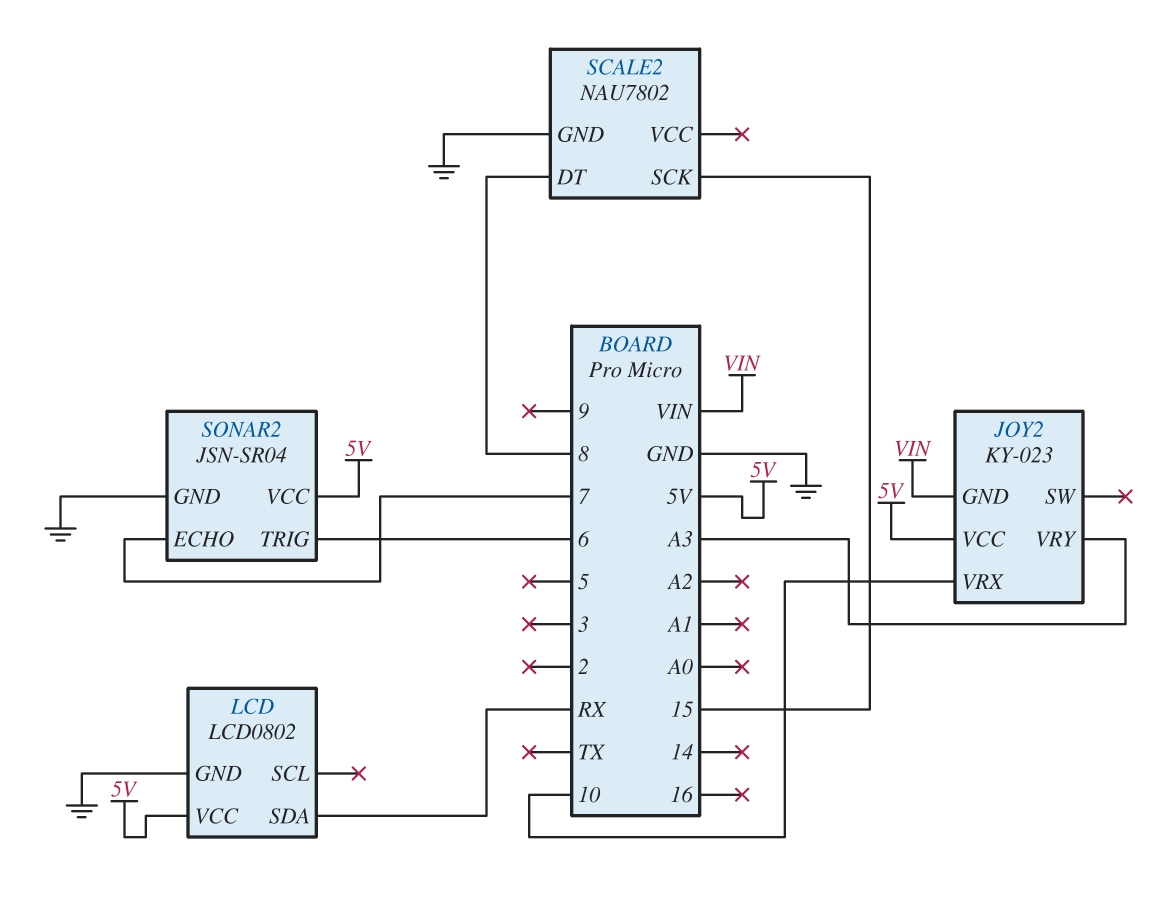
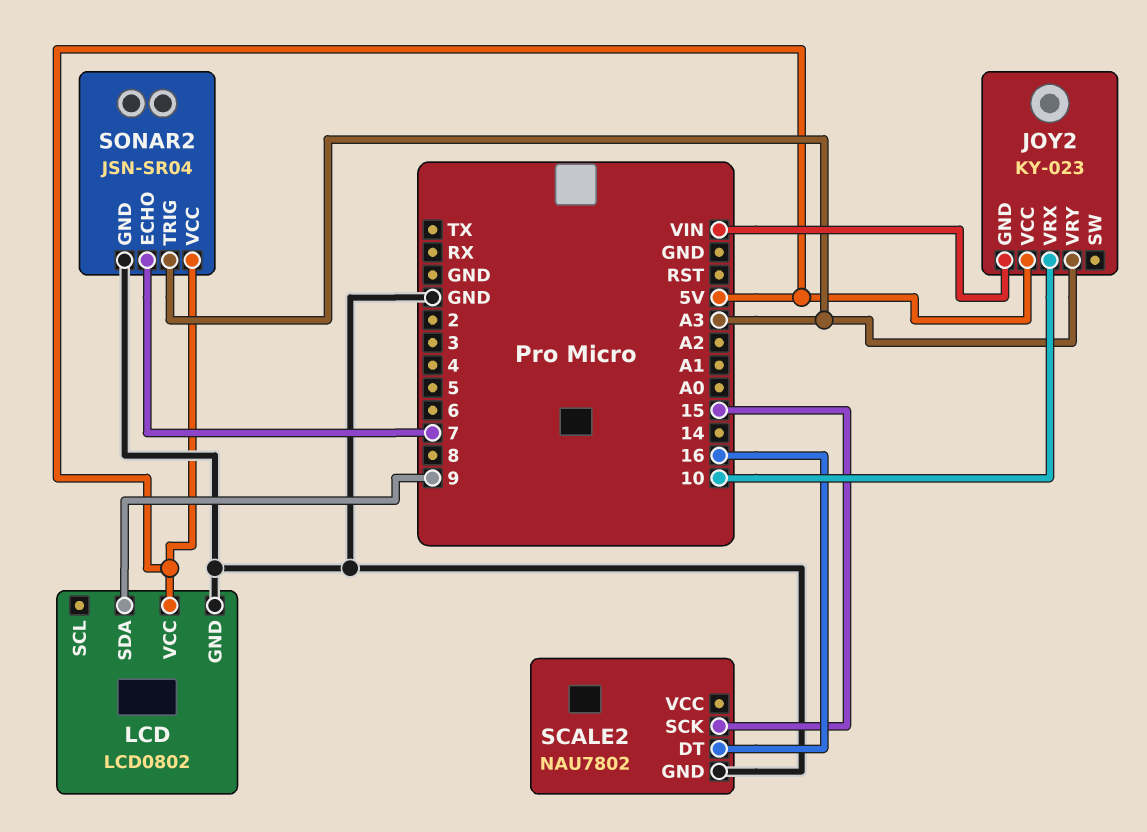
LCD pin SDA: RX -> 9
SCALE2 pin DT: 8 -> 16
SONAR2 pin TRIG: 6 -> A3

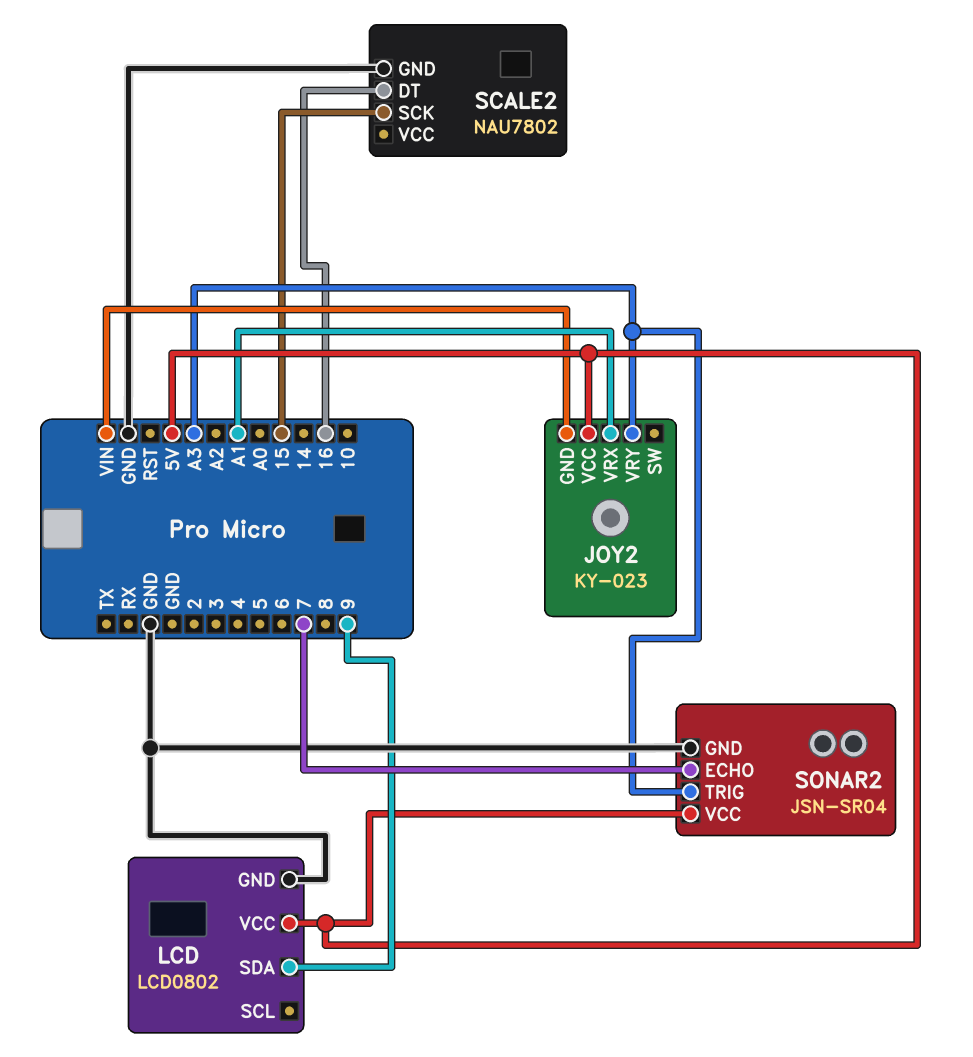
JOY2 pin VRX: 10 -> A1

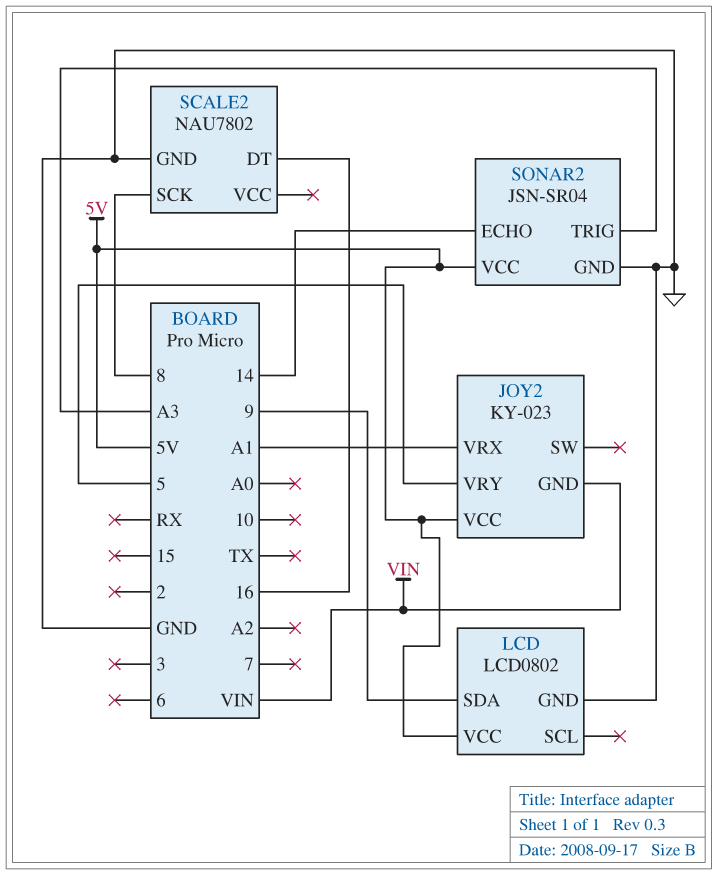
JOY2 pin VRY: A3 -> 5
SCALE2 pin SCK: 15 -> 8
SONAR2 pin ECHO: 7 -> 14

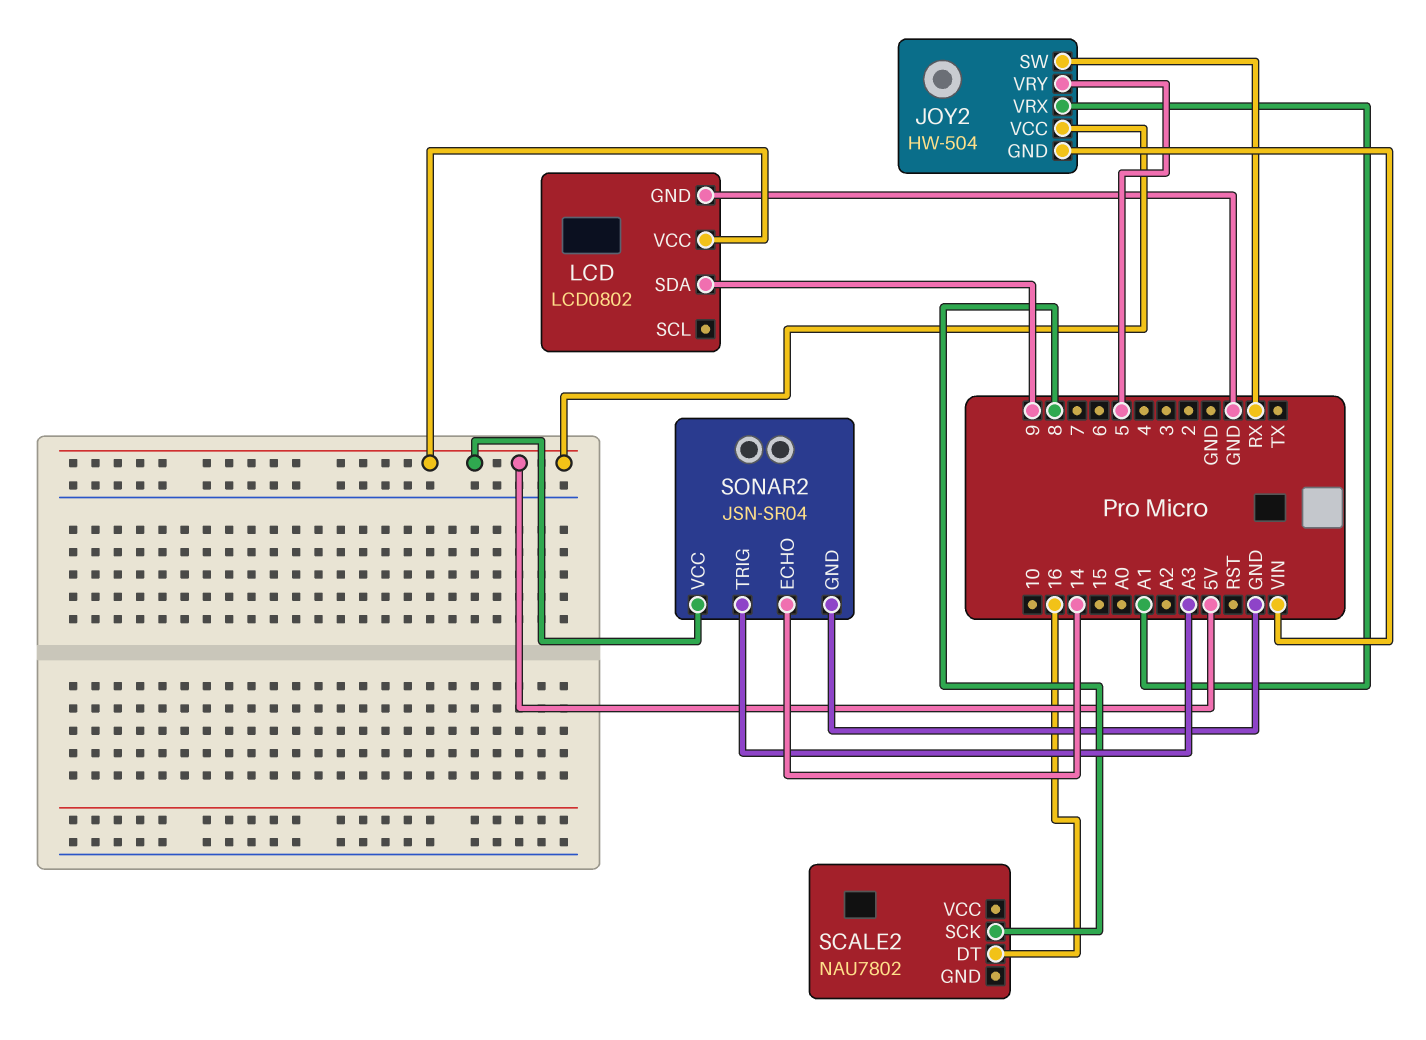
JOY2: KY-023 -> HW-504
JOY2 pin SW: none -> RX
SCALE2 pin GND: GND -> none

